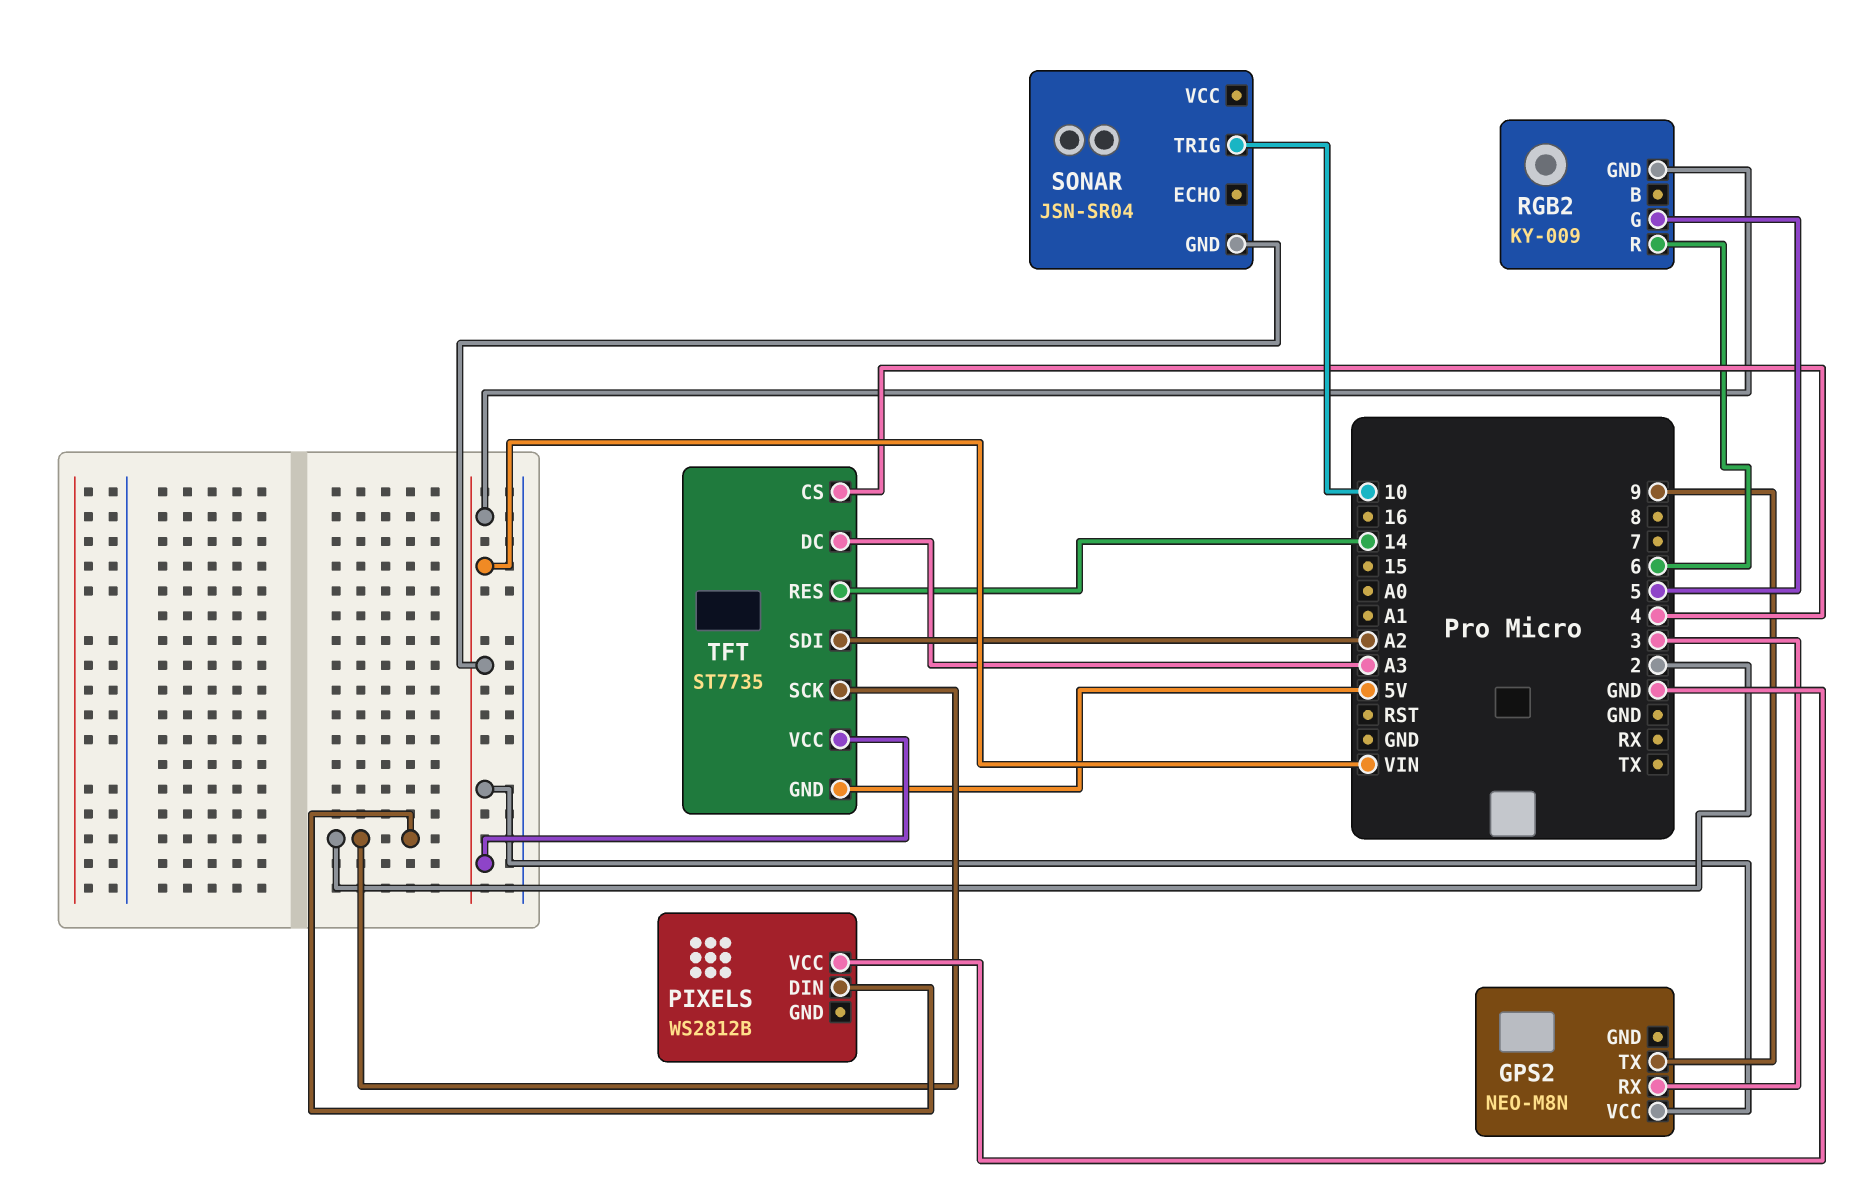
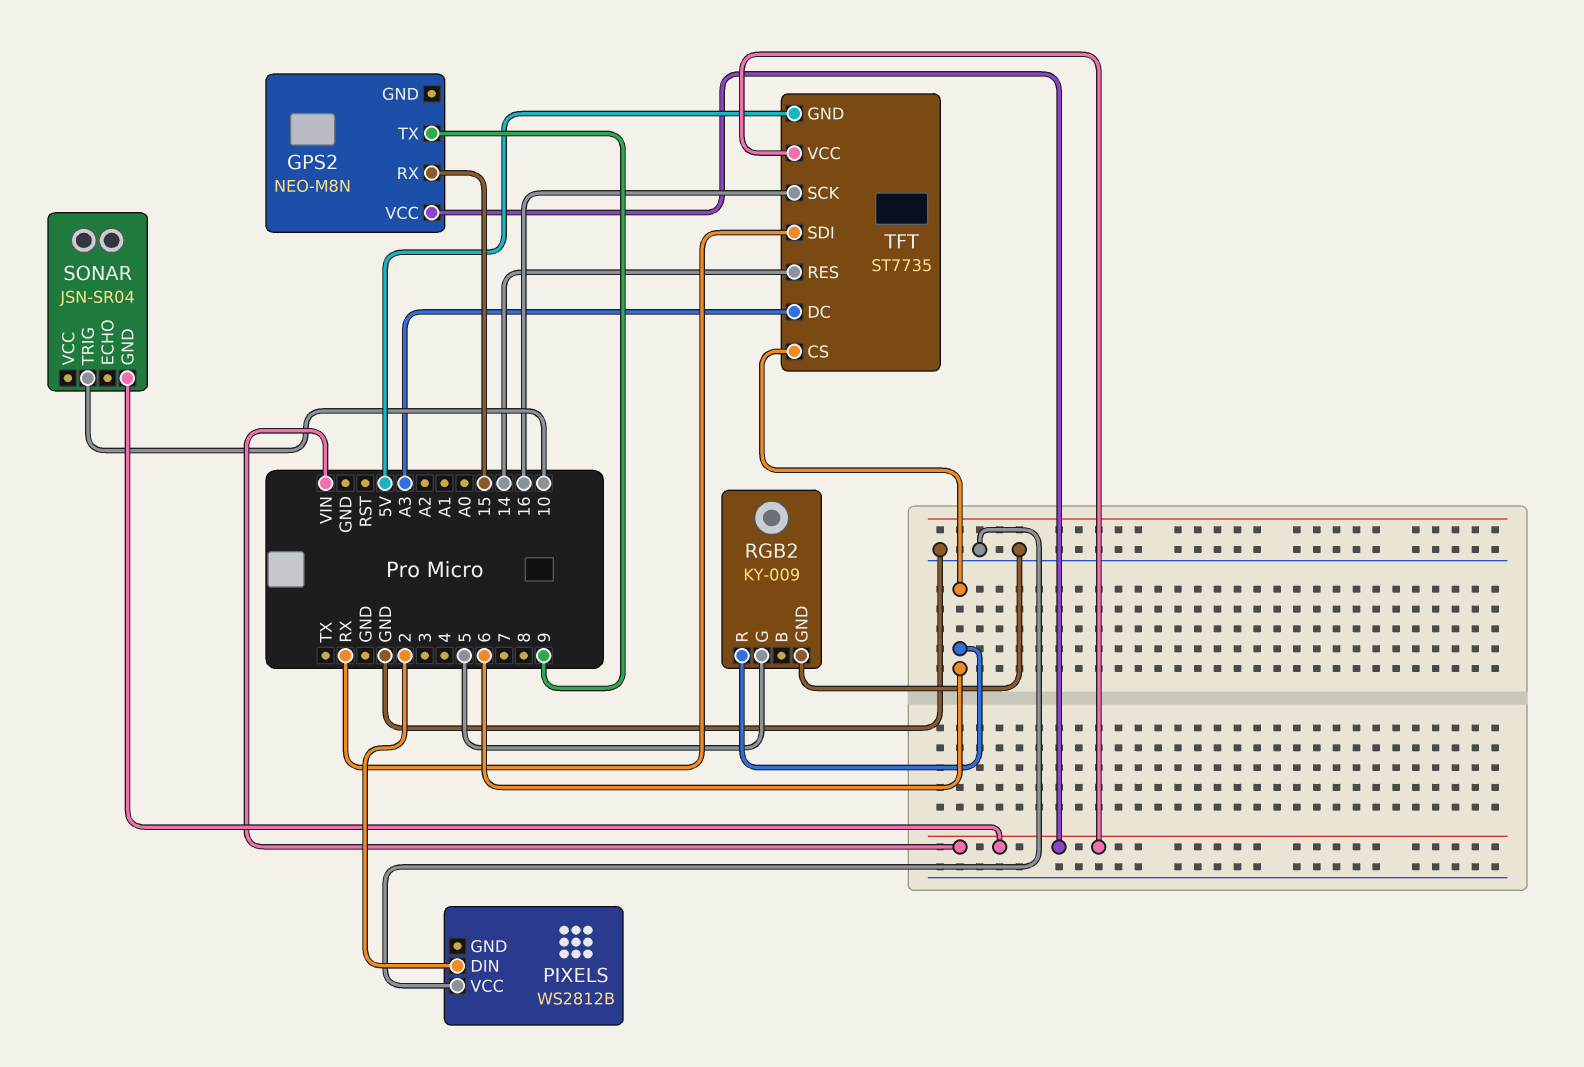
GPS2 pin RX: 3 -> 15
RGB2 pin GND: VIN -> GND
TFT pin CS: 4 -> 6
TFT pin SCK: 2 -> 16
TFT pin SDI: A2 -> RX

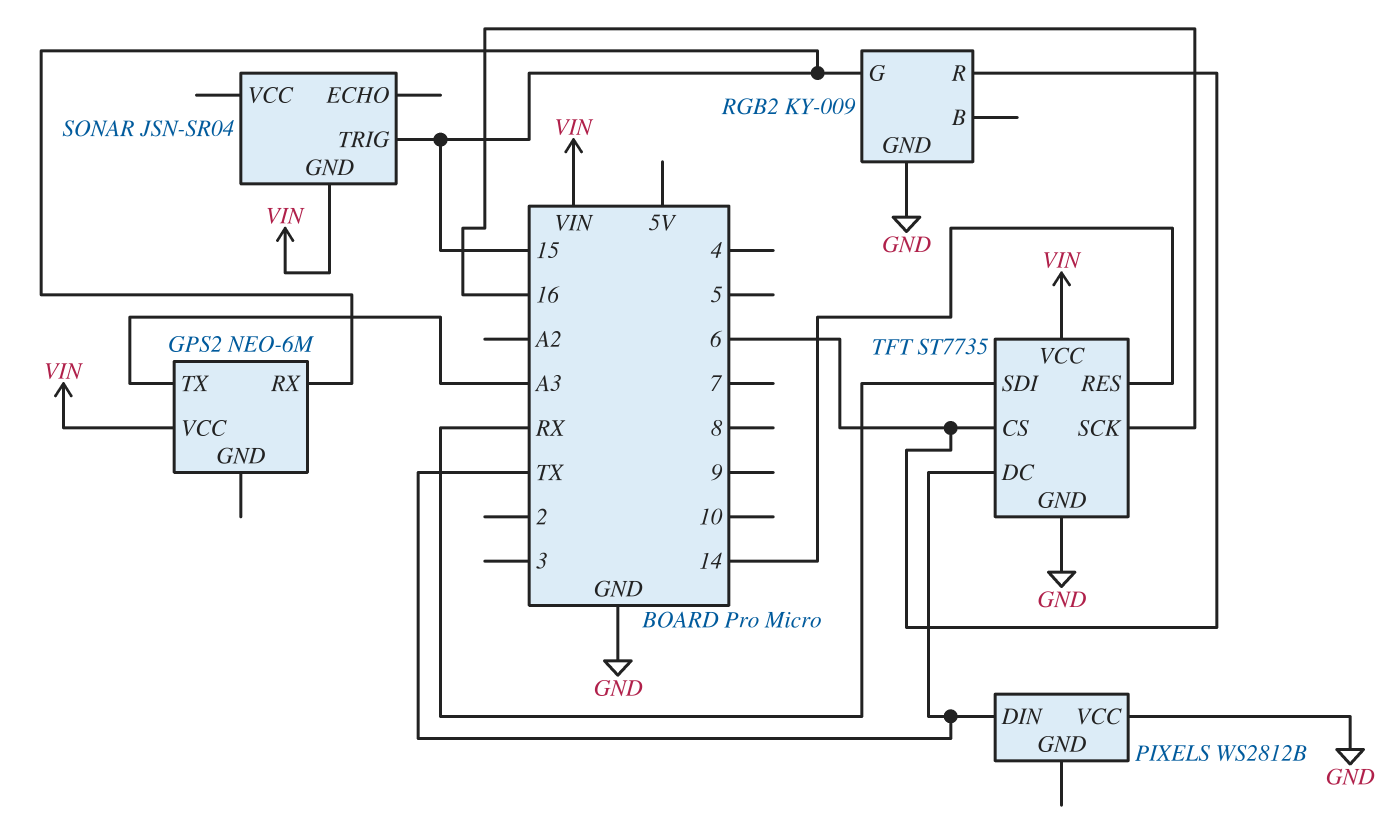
GPS2: NEO-M8N -> NEO-6M
GPS2 pin TX: 9 -> A3
PIXELS pin DIN: 2 -> TX
RGB2 pin G: 5 -> 15
SONAR pin TRIG: 10 -> 15
TFT pin DC: A3 -> TX
TFT pin GND: 5V -> GND

